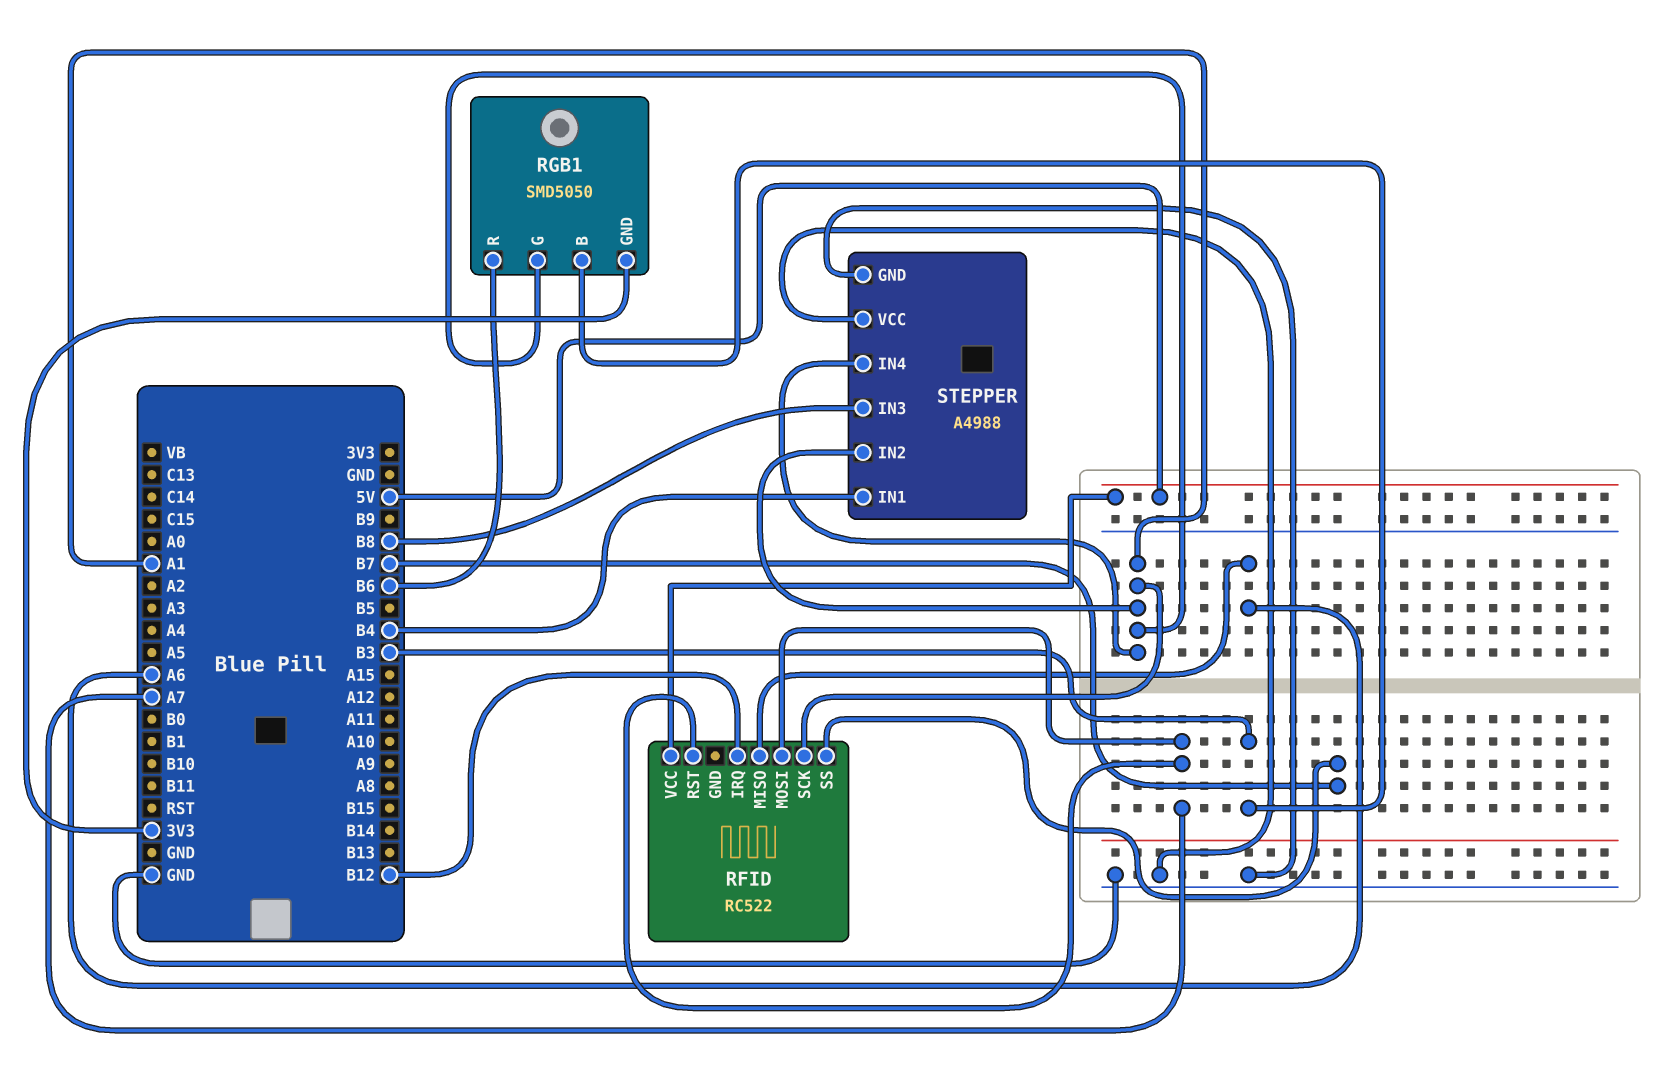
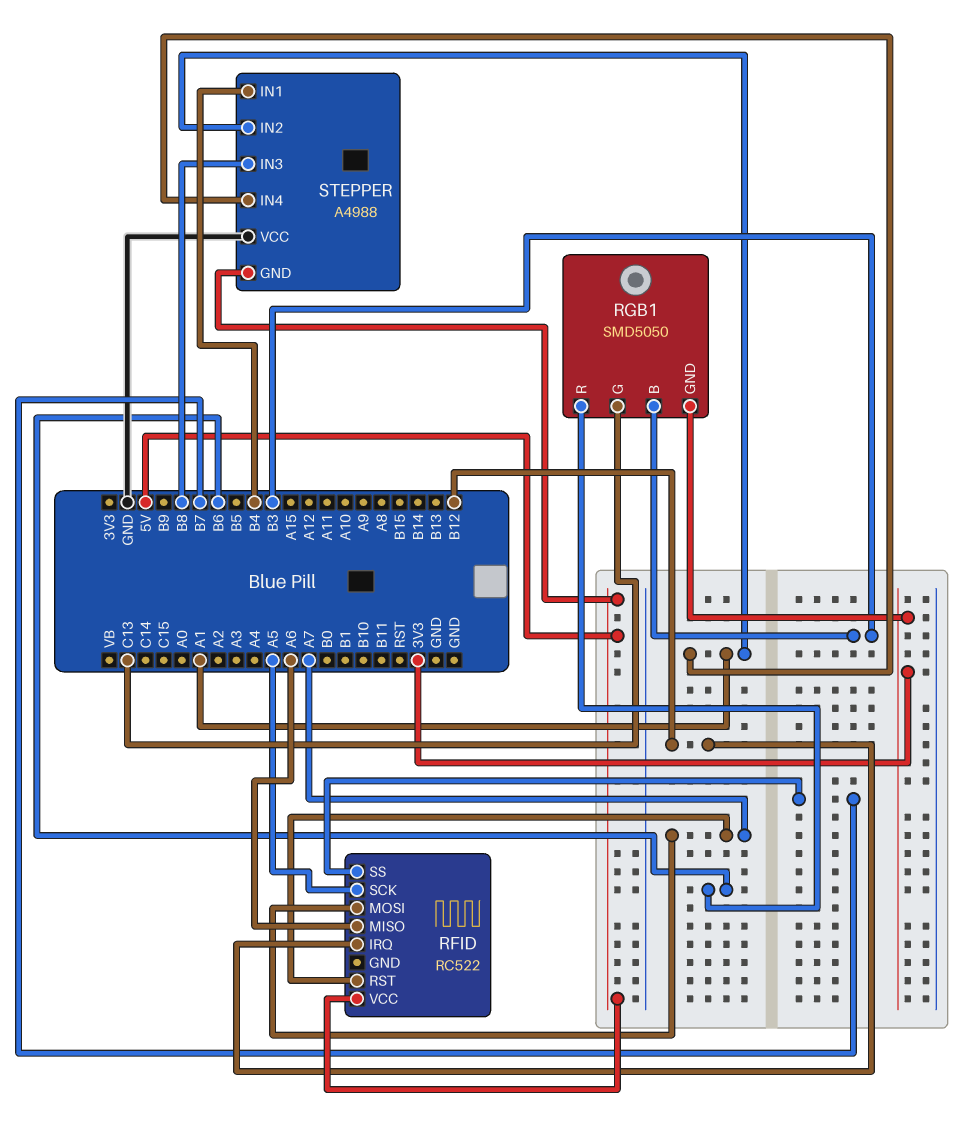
RFID pin SCK: A1 -> A5
RGB1 pin G: A1 -> C13
STEPPER pin GND: GND -> 5V

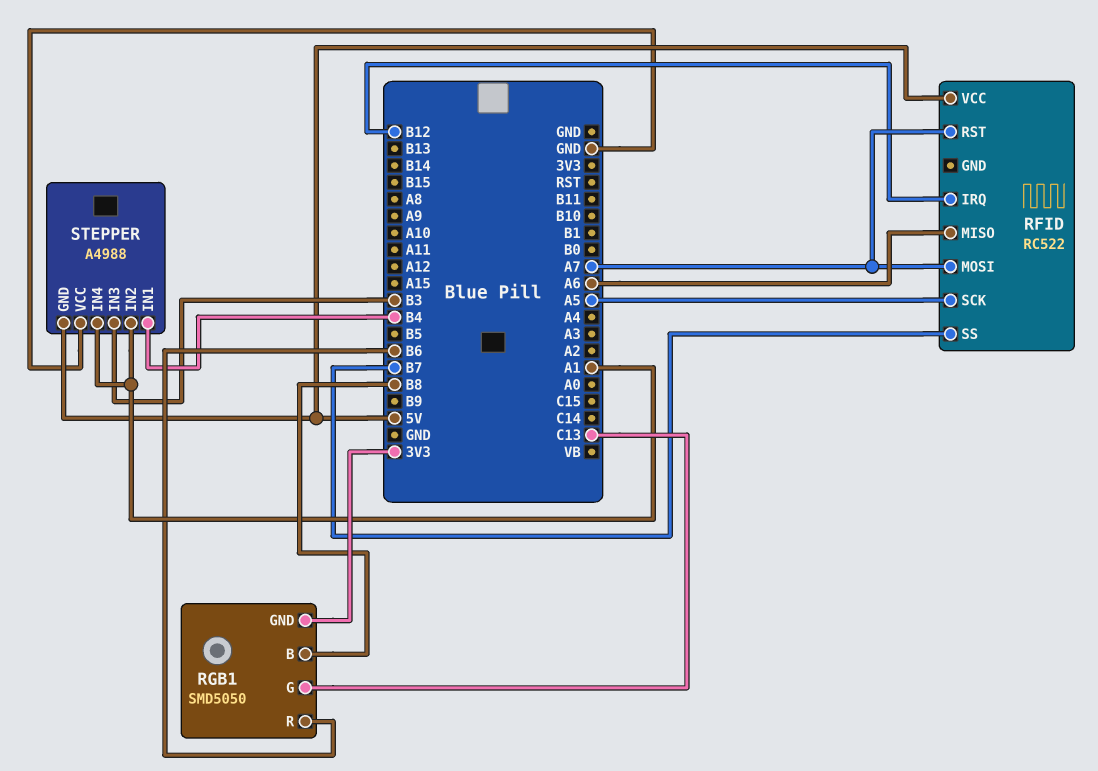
RGB1 pin B: B3 -> B8
STEPPER pin IN3: B8 -> B3

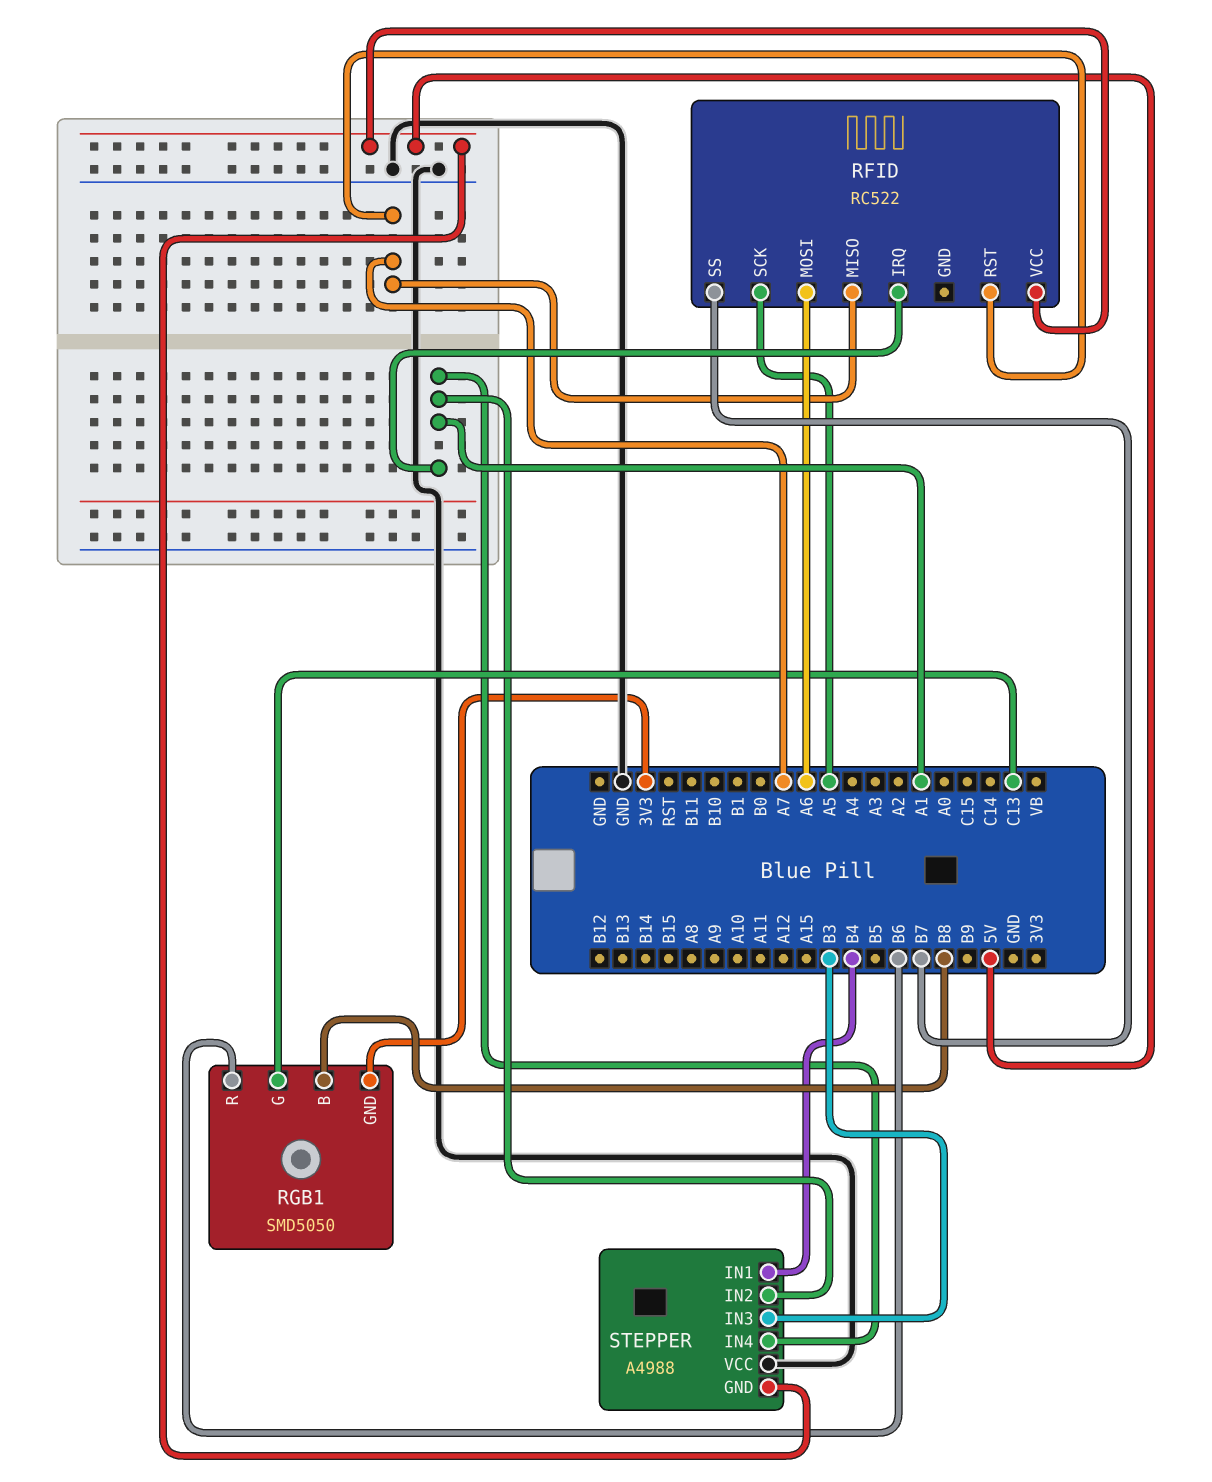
RFID pin IRQ: B12 -> A1
RFID pin MISO: A6 -> A7
RFID pin MOSI: A7 -> A6

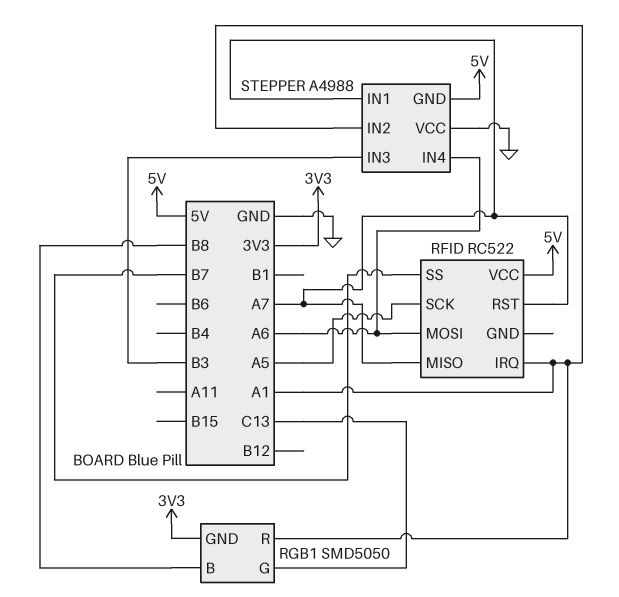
RGB1 pin R: B6 -> A1
STEPPER pin IN1: B4 -> A7
STEPPER pin IN4: A1 -> A6

